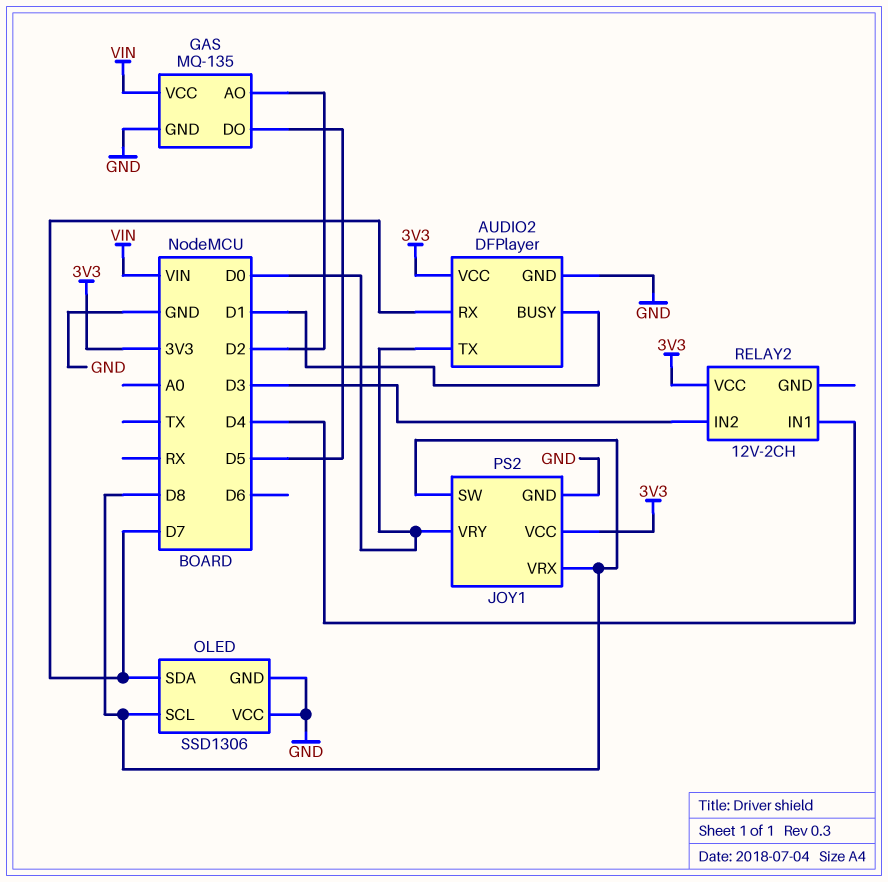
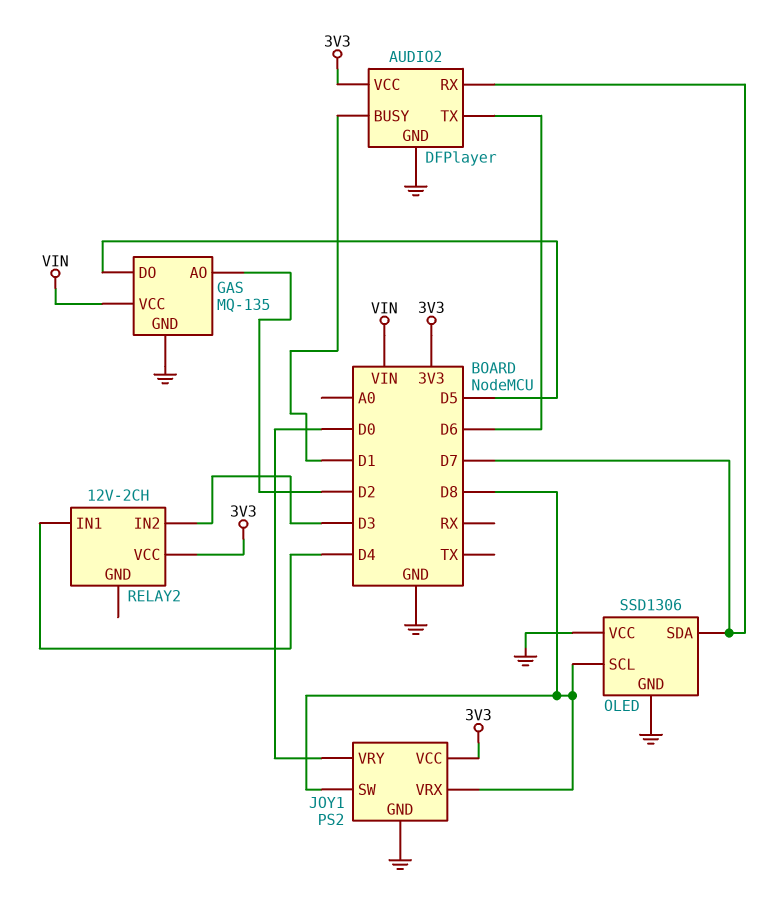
AUDIO2 pin TX: D0 -> D6

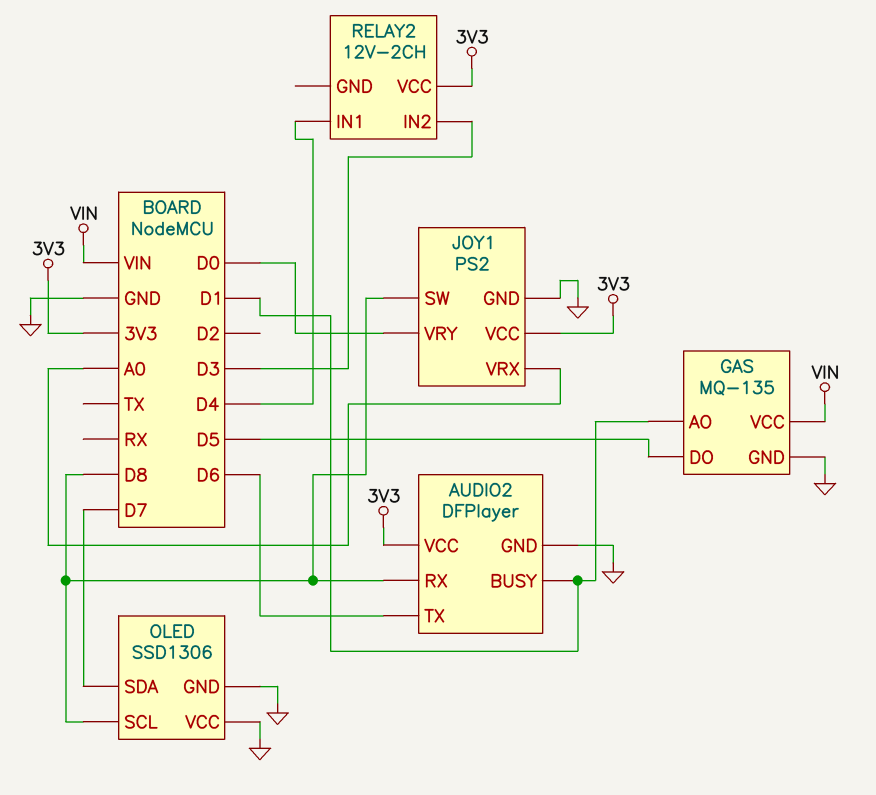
AUDIO2 pin RX: D7 -> D8
GAS pin AO: D2 -> D1
JOY1 pin VRX: D8 -> A0

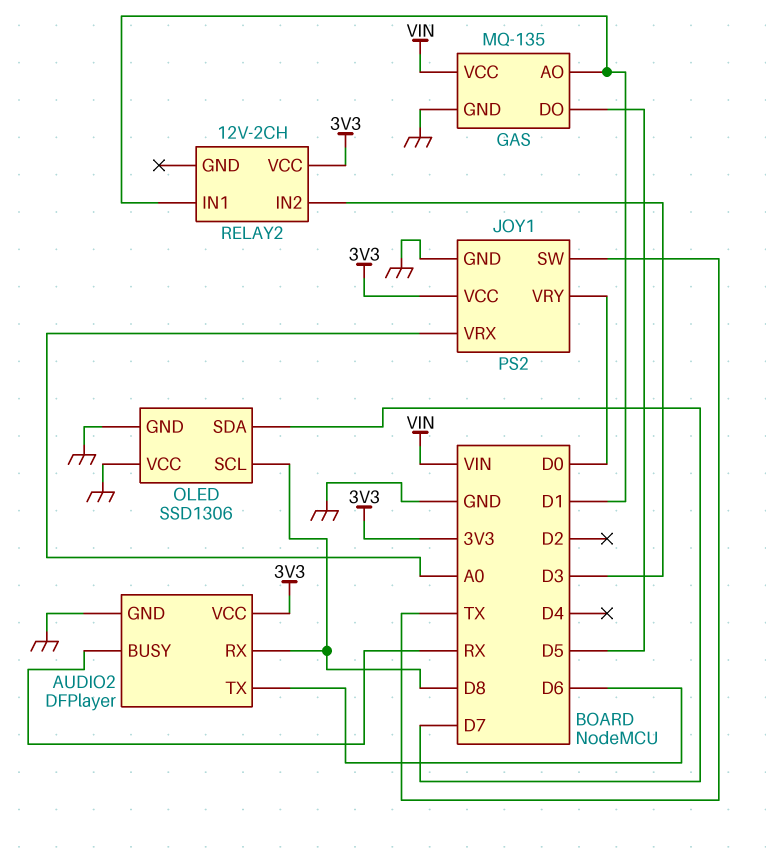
AUDIO2 pin BUSY: D1 -> RX
JOY1 pin SW: D8 -> TX
RELAY2 pin IN1: D4 -> D1

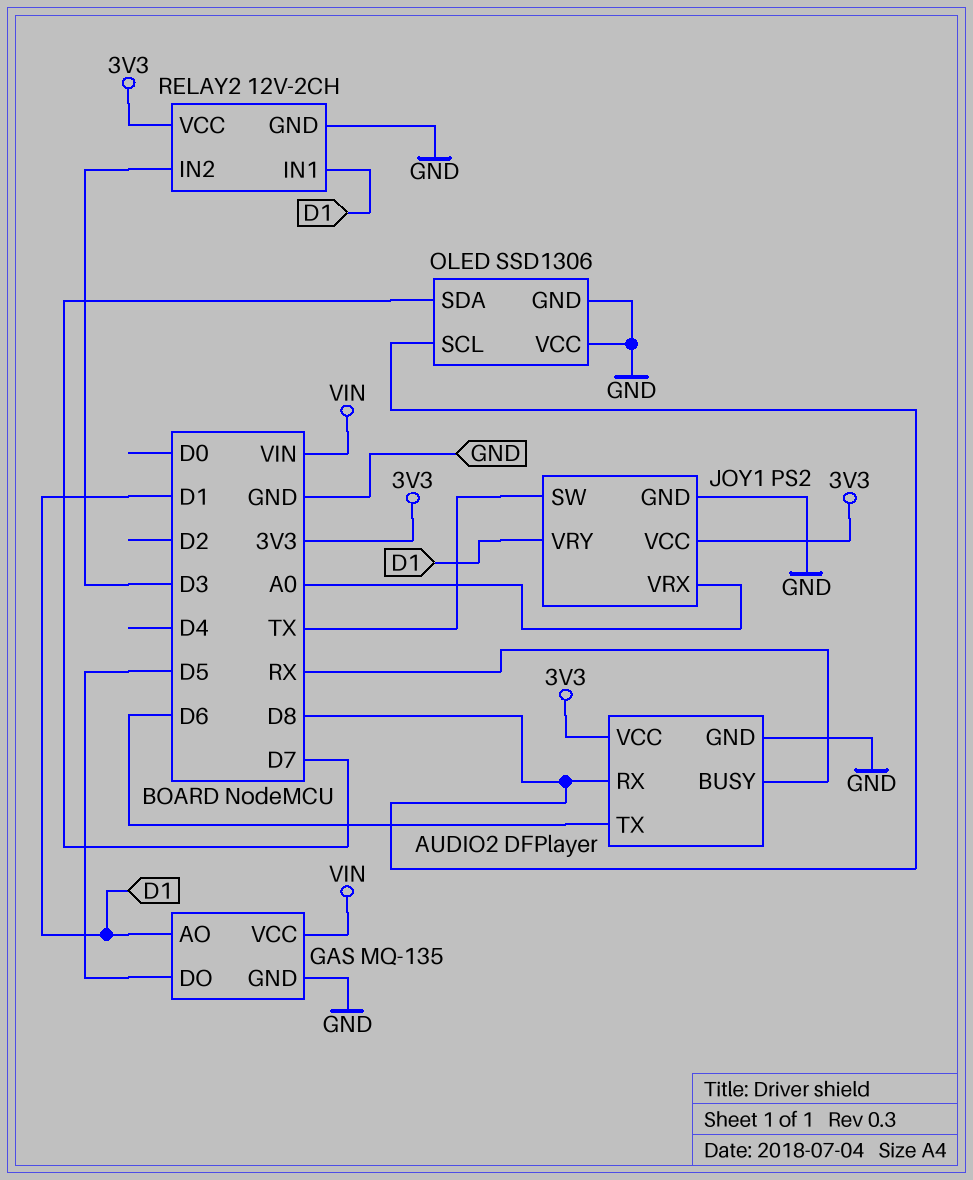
JOY1 pin VRY: D0 -> D1
RELAY2 pin GND: none -> GND

